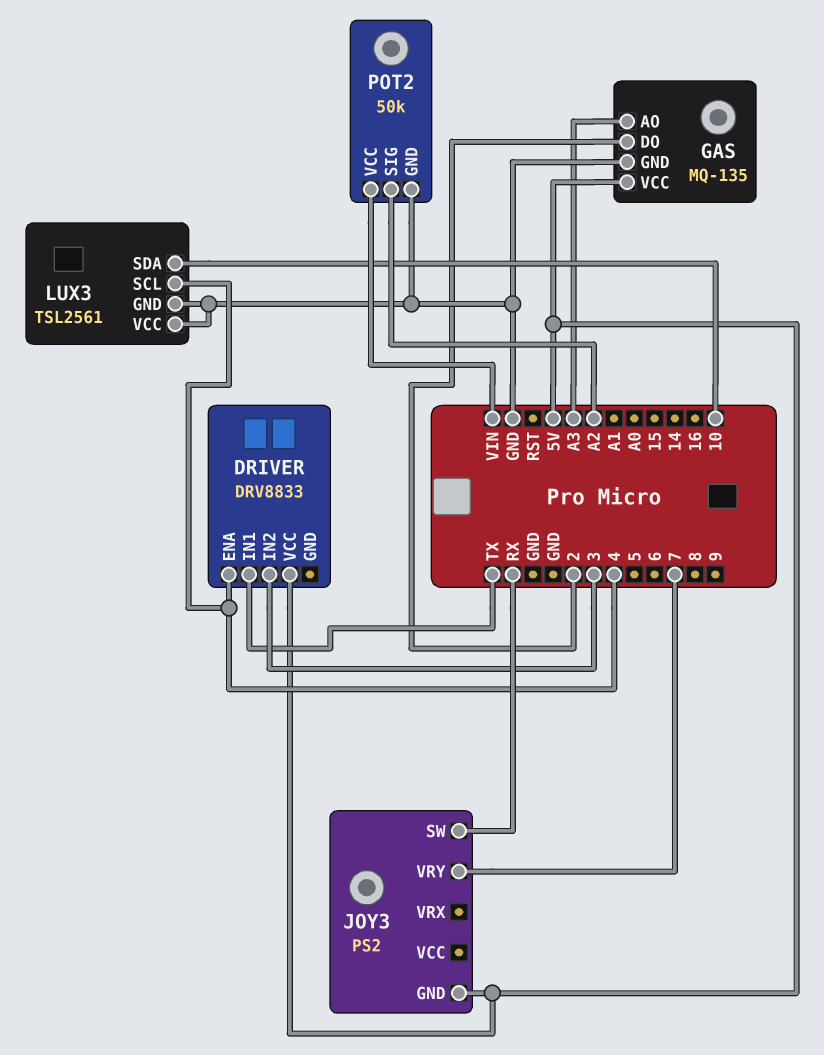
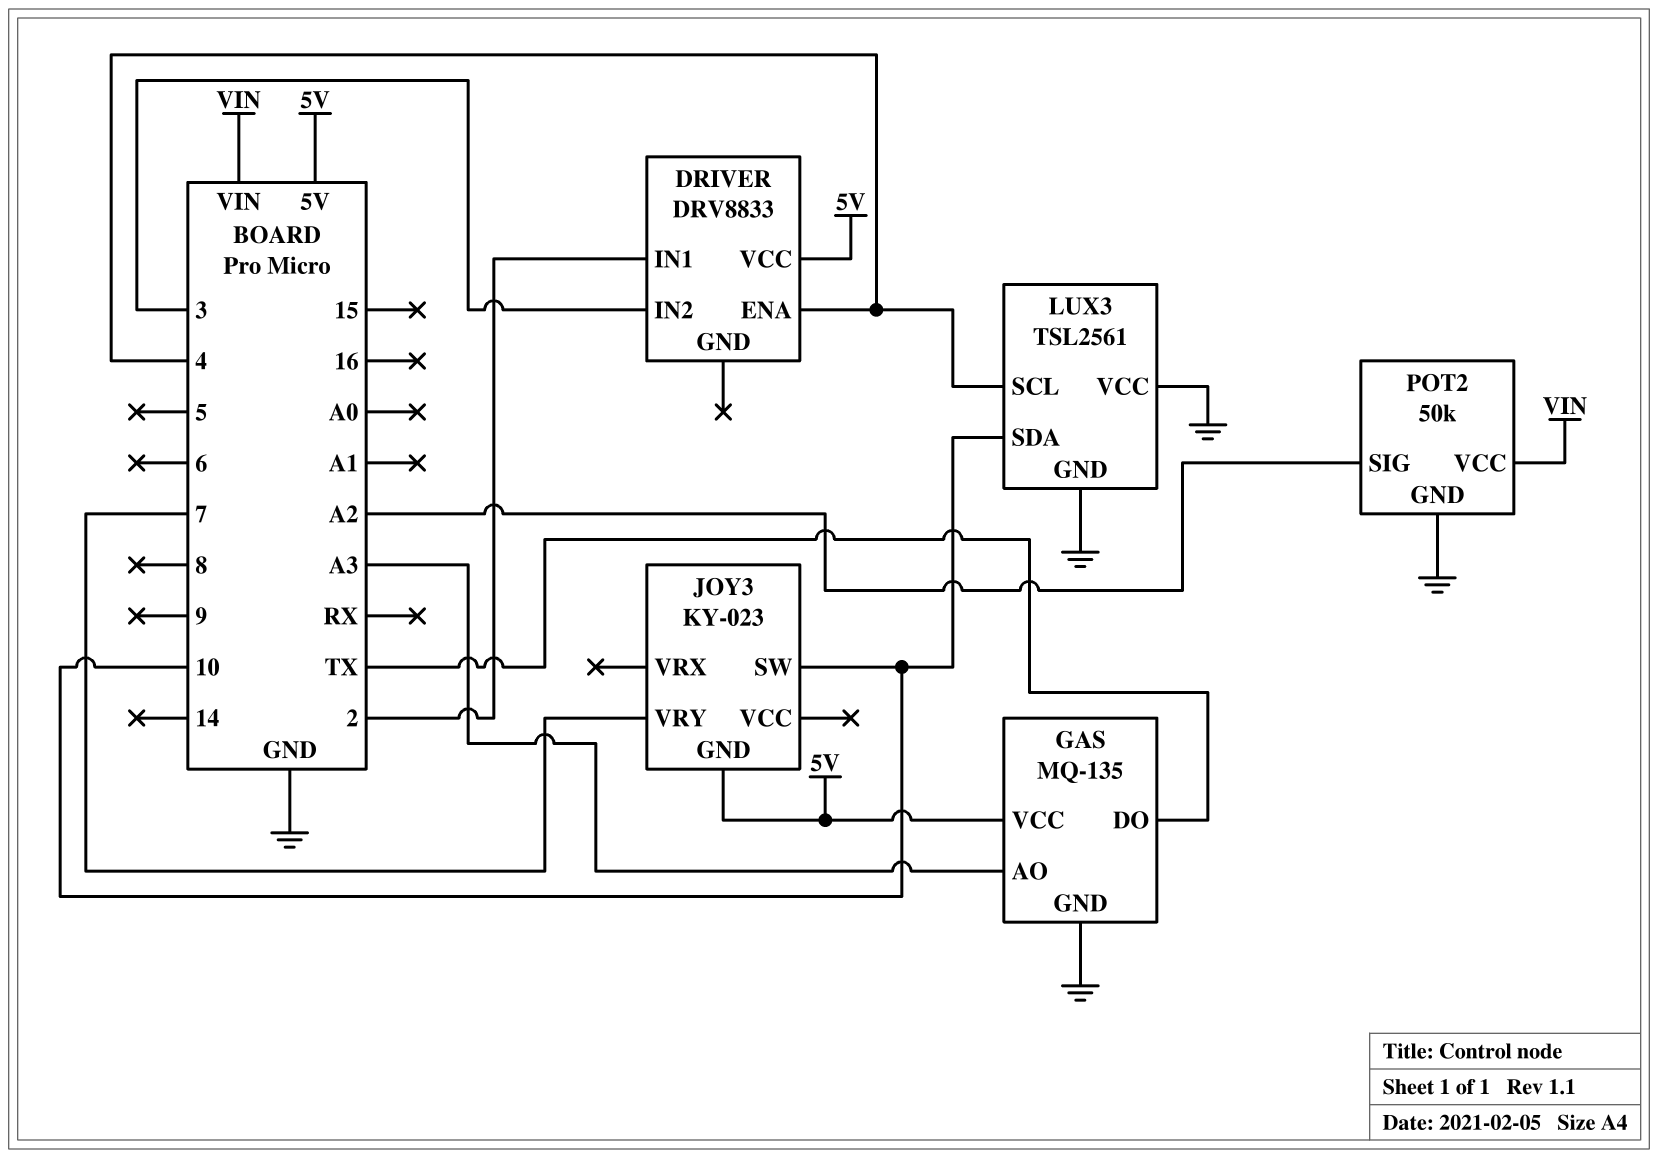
DRIVER pin IN1: TX -> 2
GAS pin DO: 2 -> TX
JOY3: PS2 -> KY-023
JOY3 pin SW: RX -> 10

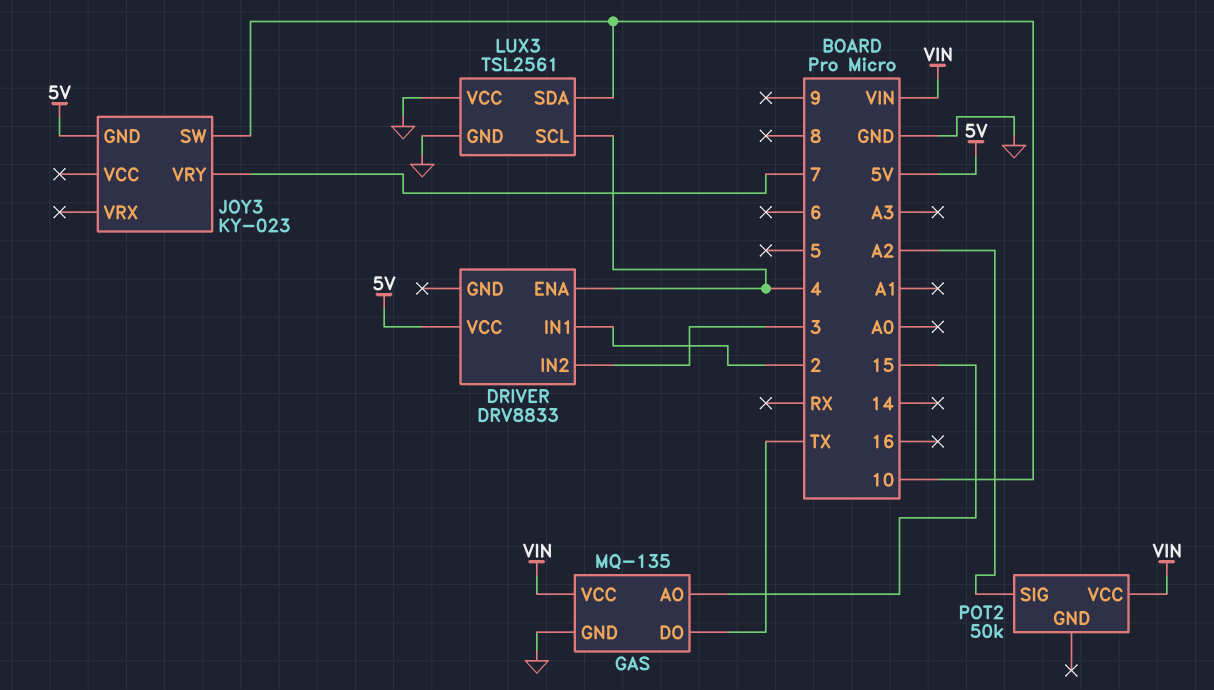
GAS pin AO: A3 -> 15
GAS pin VCC: 5V -> VIN
POT2 pin GND: GND -> none

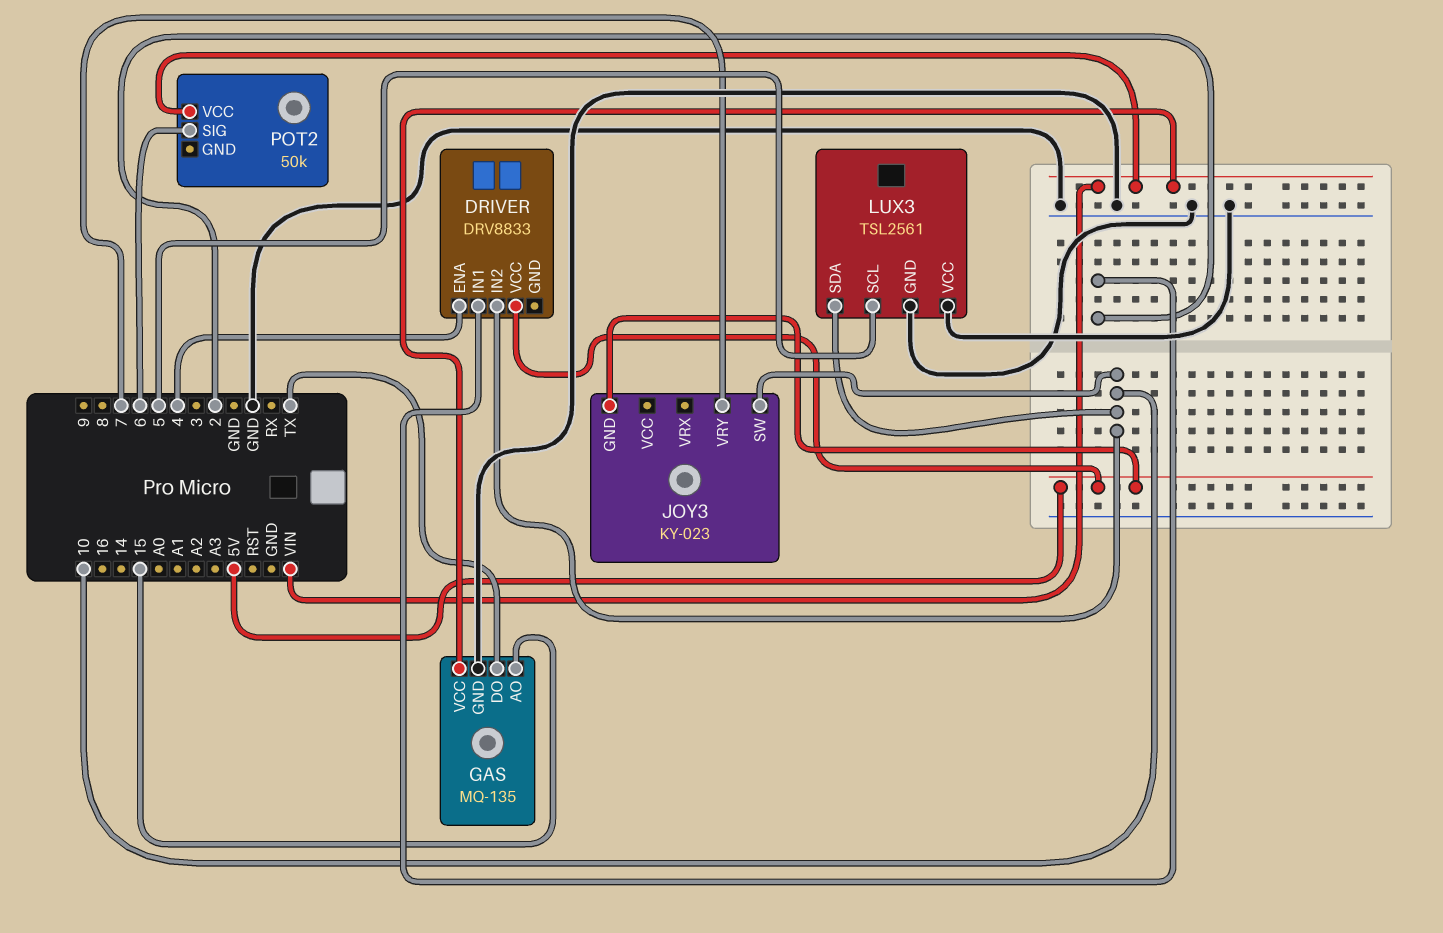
DRIVER pin IN2: 3 -> 10
LUX3 pin SCL: 4 -> 5
POT2 pin SIG: A2 -> 6

